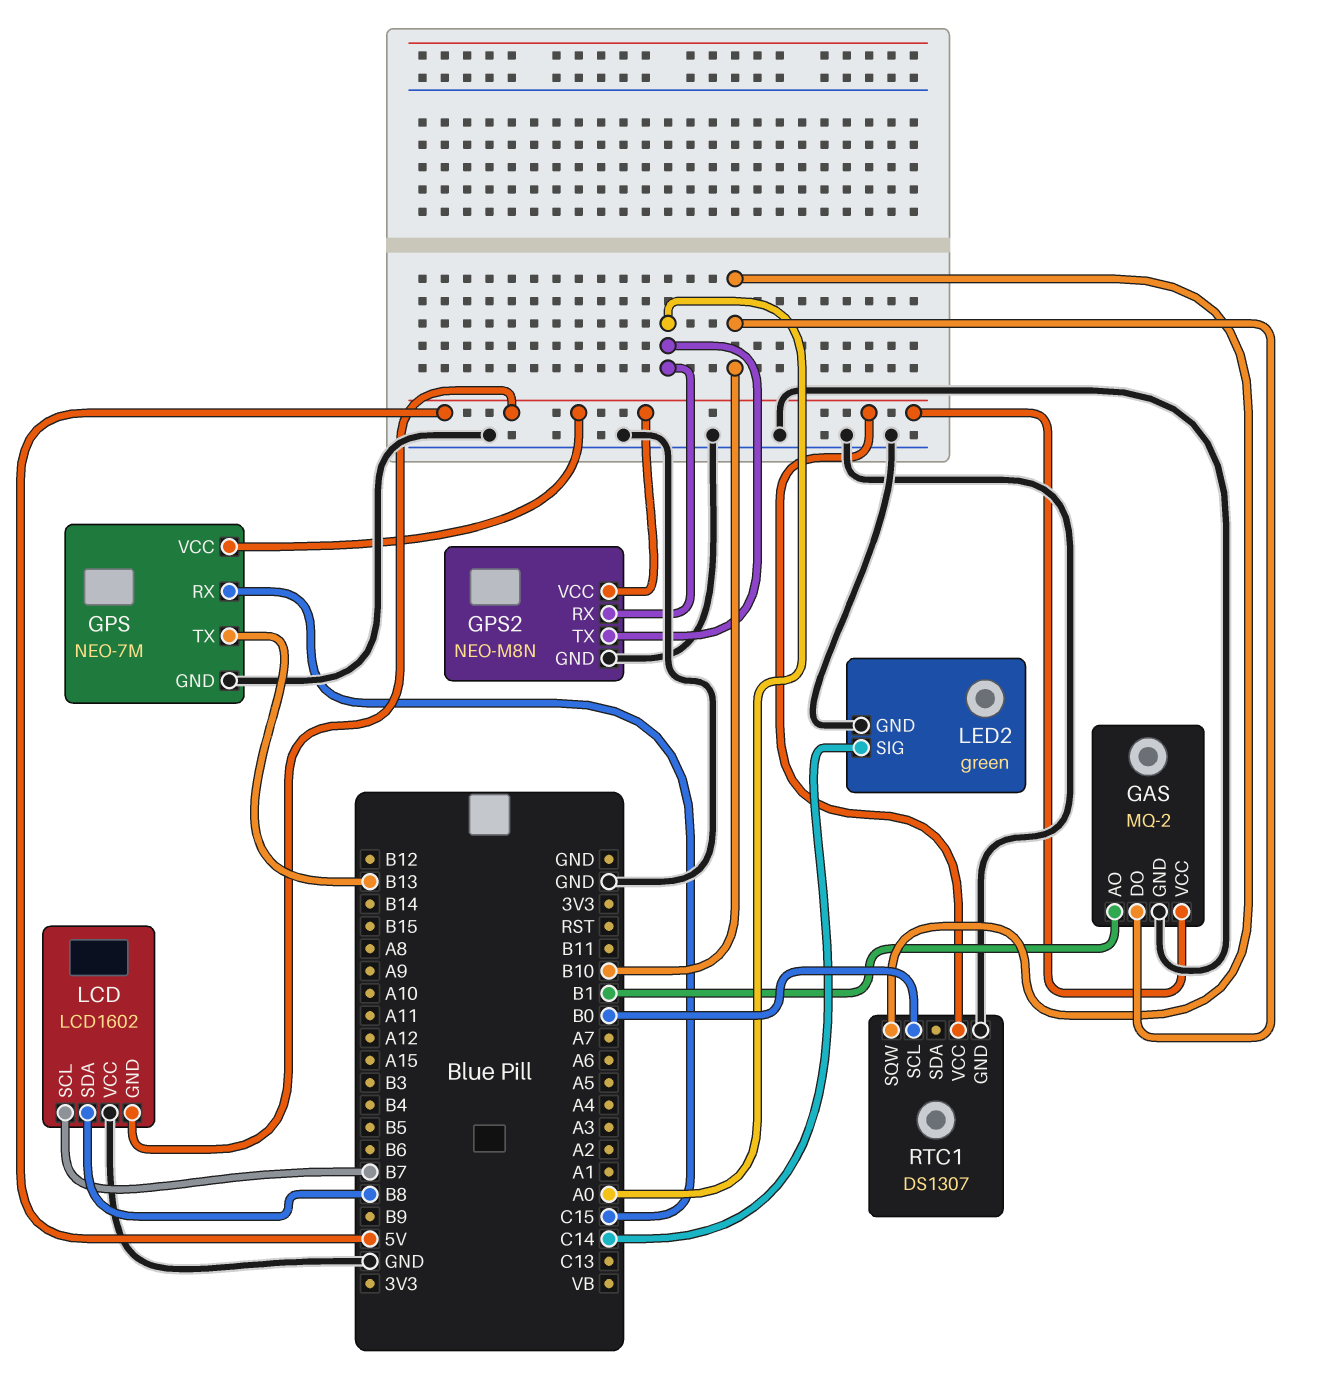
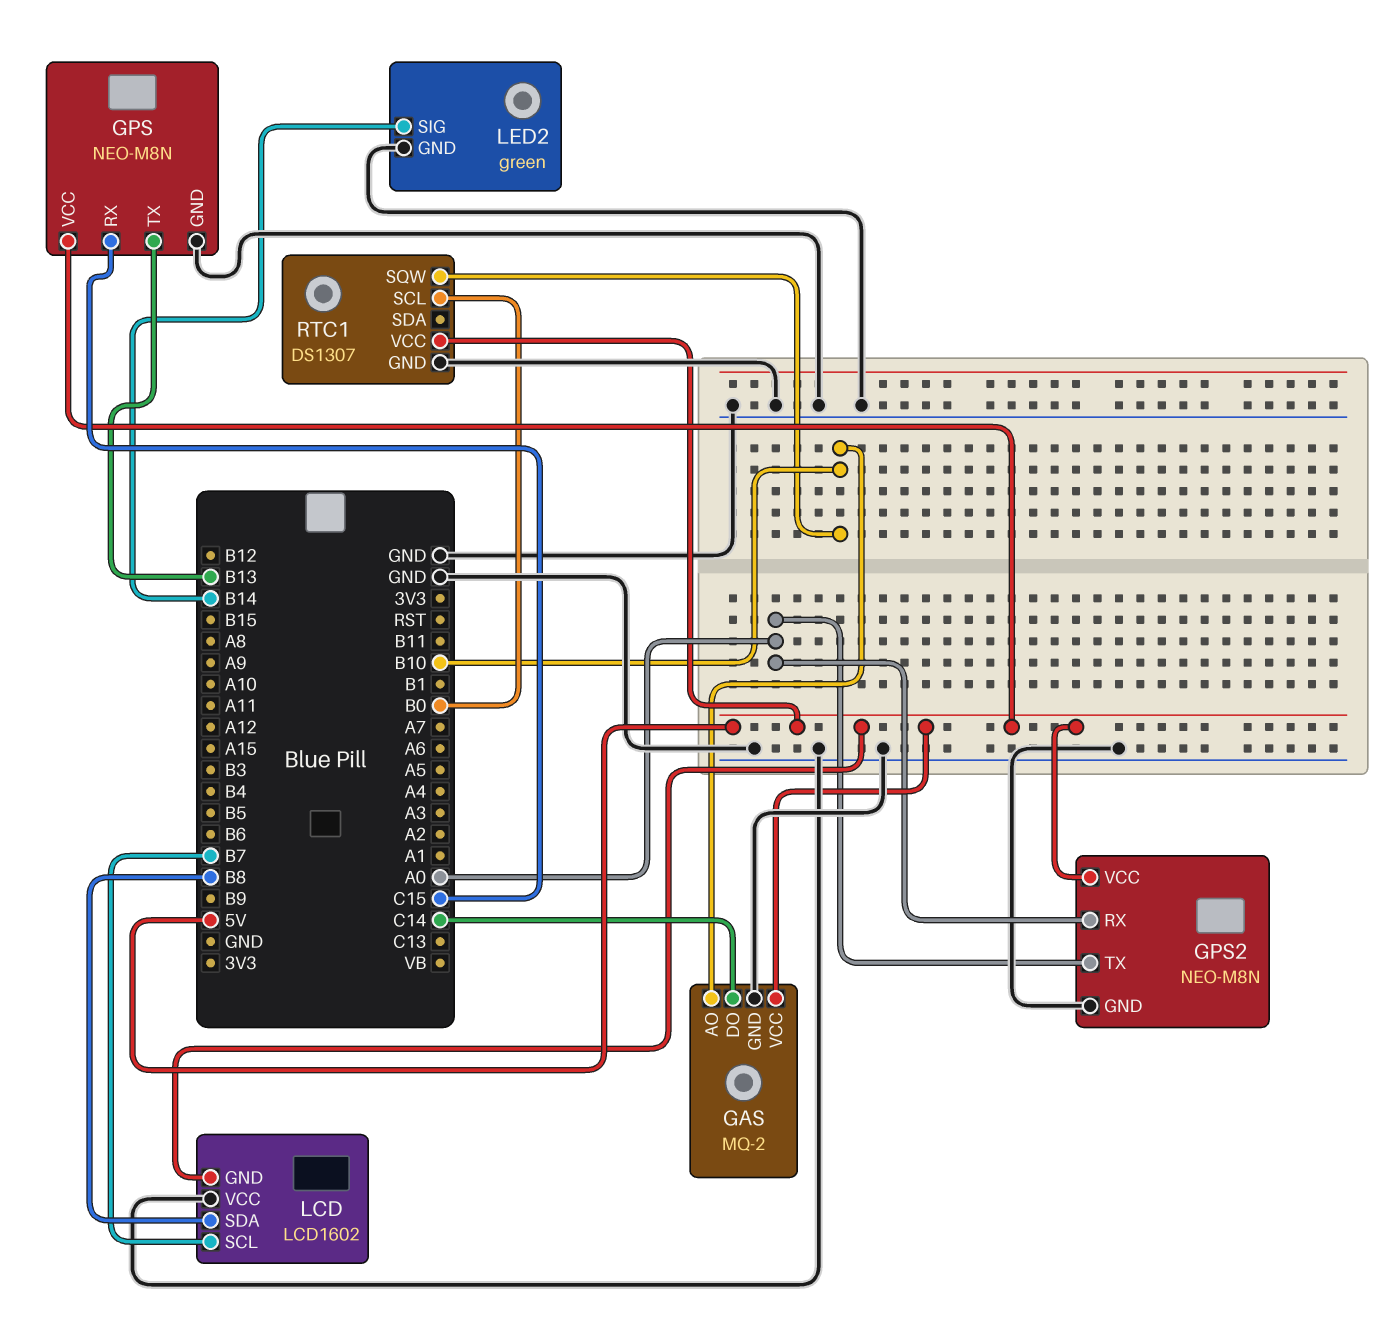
GAS pin AO: B1 -> B10
GAS pin DO: B10 -> C14
GPS: NEO-7M -> NEO-M8N
LED2 pin SIG: C14 -> B14

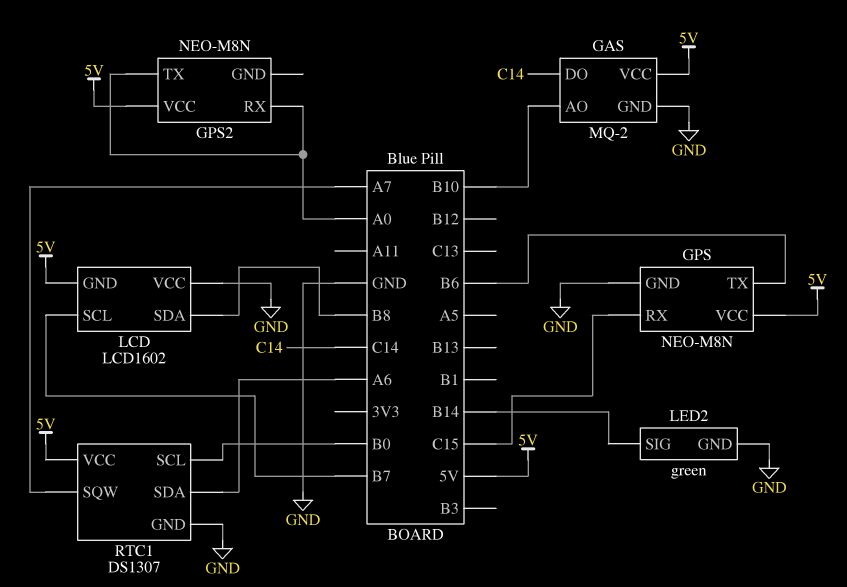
GPS pin TX: B13 -> B6
GPS2 pin GND: GND -> none
RTC1 pin SDA: none -> A6
RTC1 pin SQW: B10 -> A7

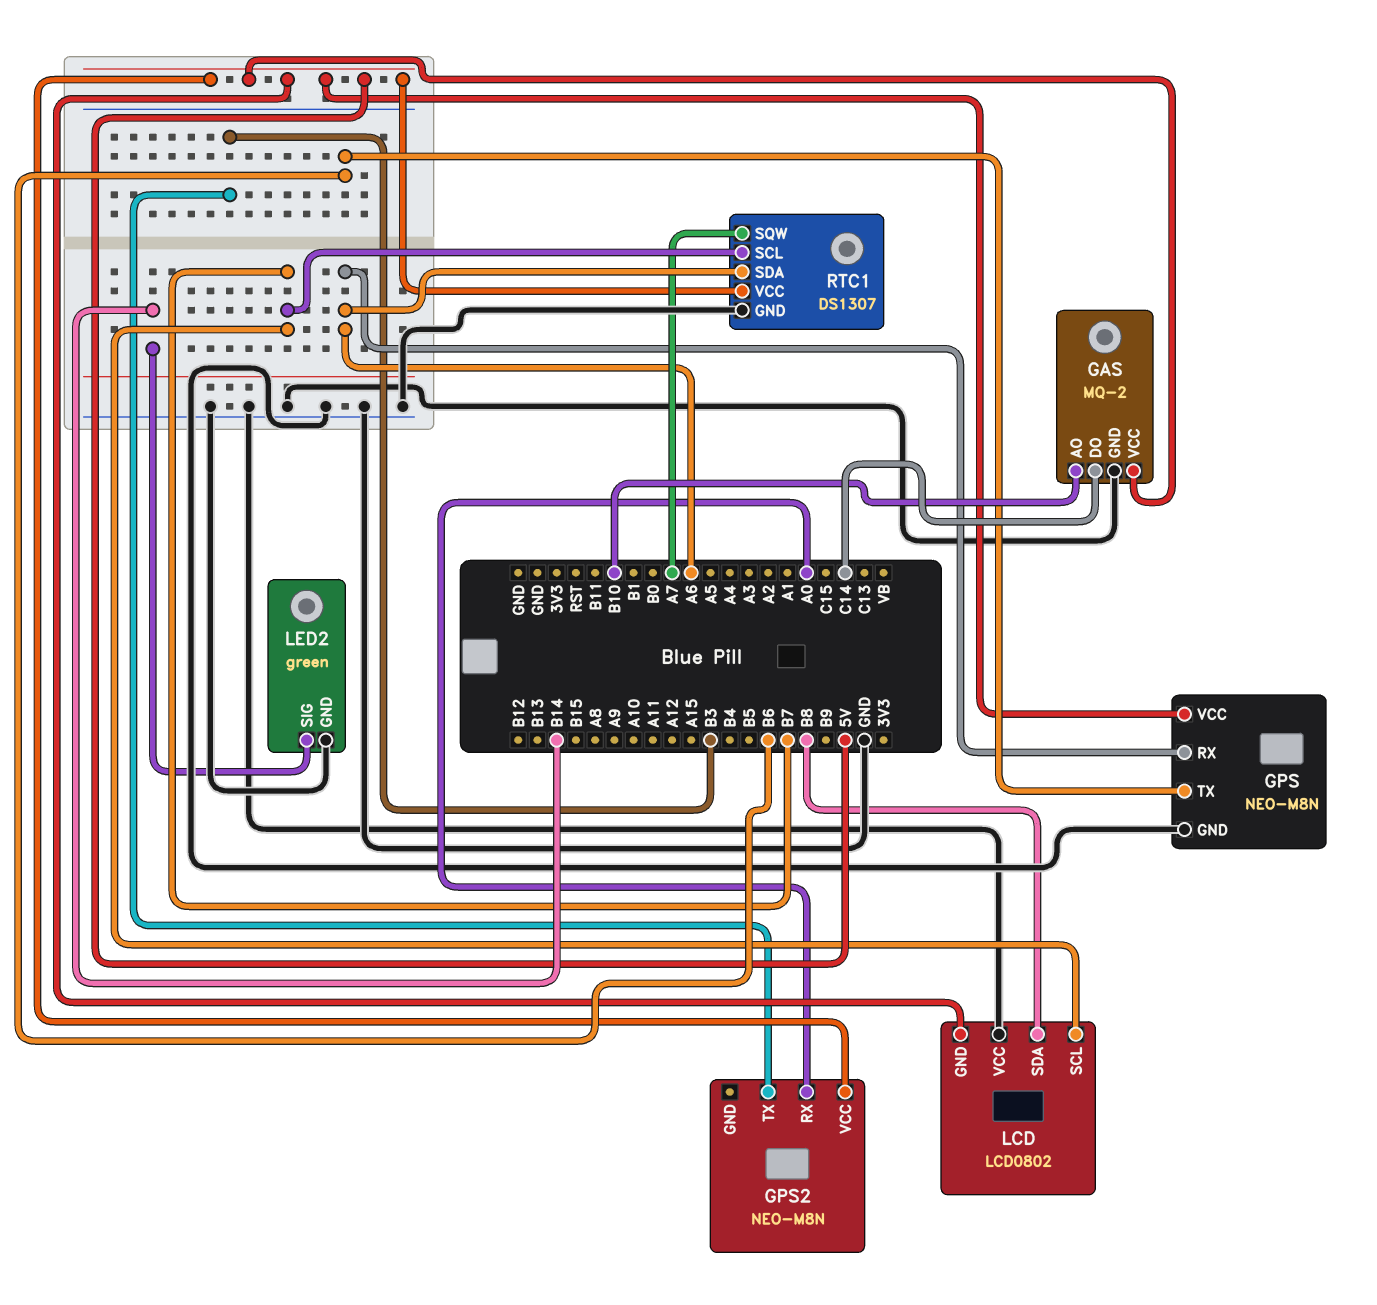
GPS pin RX: C15 -> A6
GPS2 pin TX: A0 -> B3
LCD: LCD1602 -> LCD0802
RTC1 pin SCL: B0 -> B7

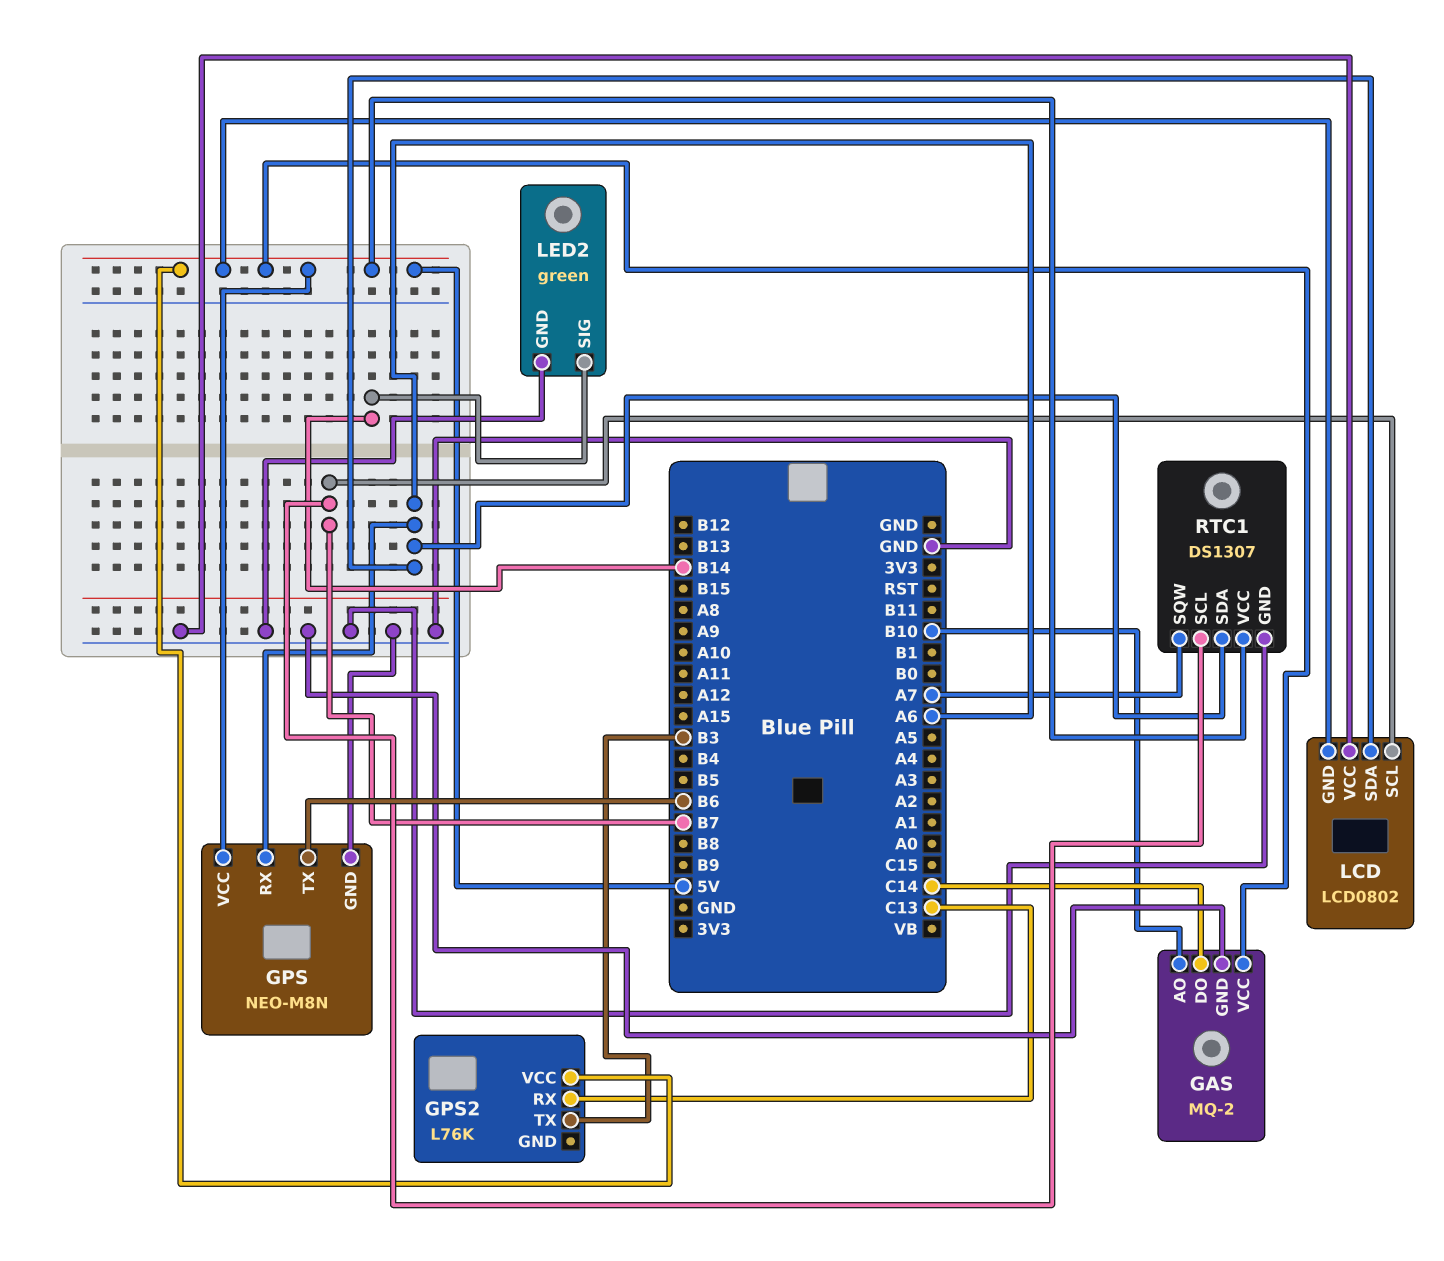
GPS2: NEO-M8N -> L76K
GPS2 pin RX: A0 -> C13
LCD pin SDA: B8 -> A6

